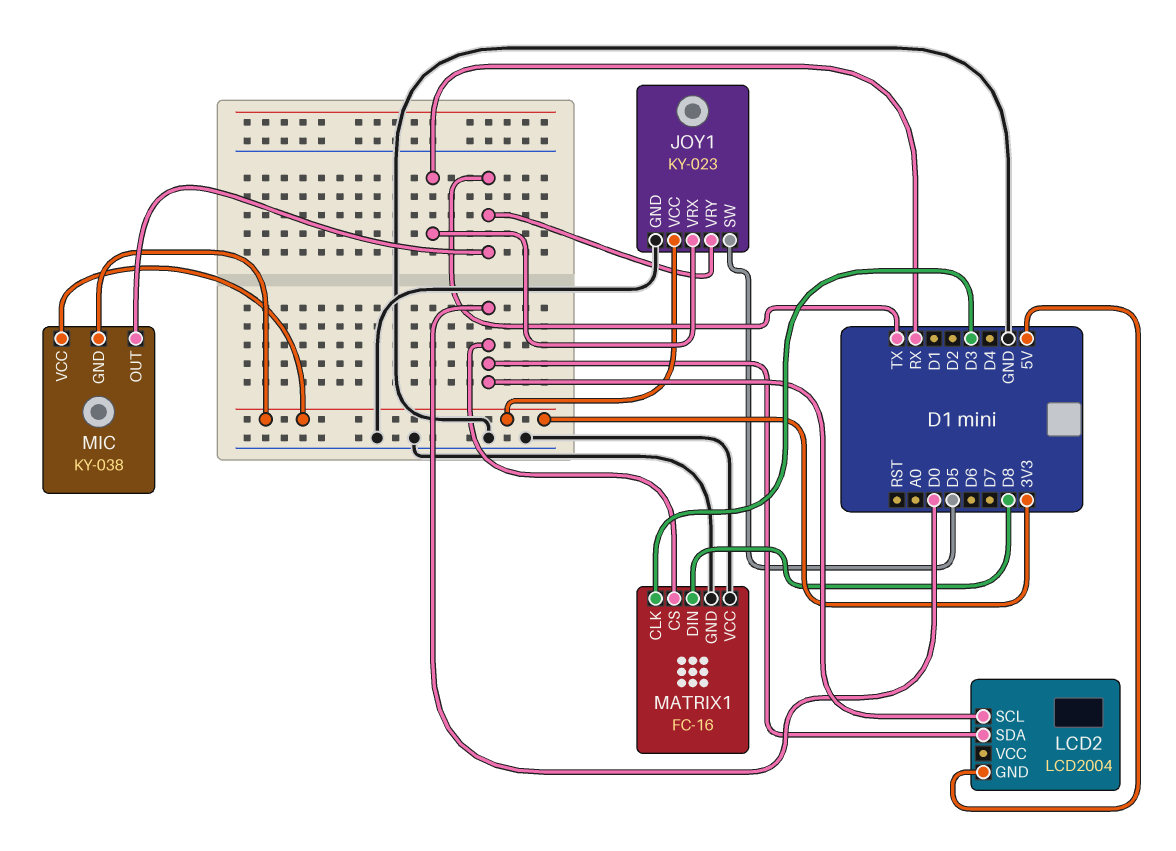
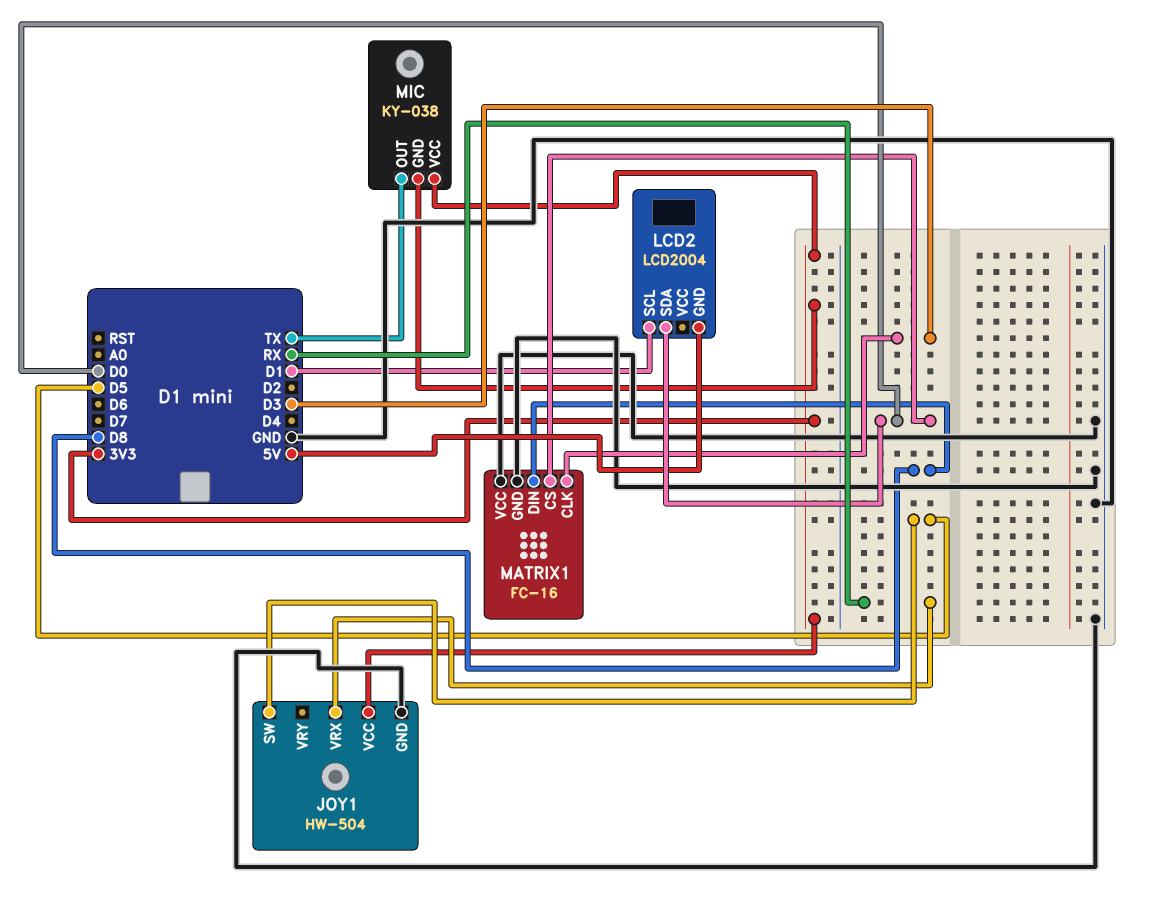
JOY1: KY-023 -> HW-504
JOY1 pin VRY: TX -> none
LCD2 pin SCL: D0 -> D1

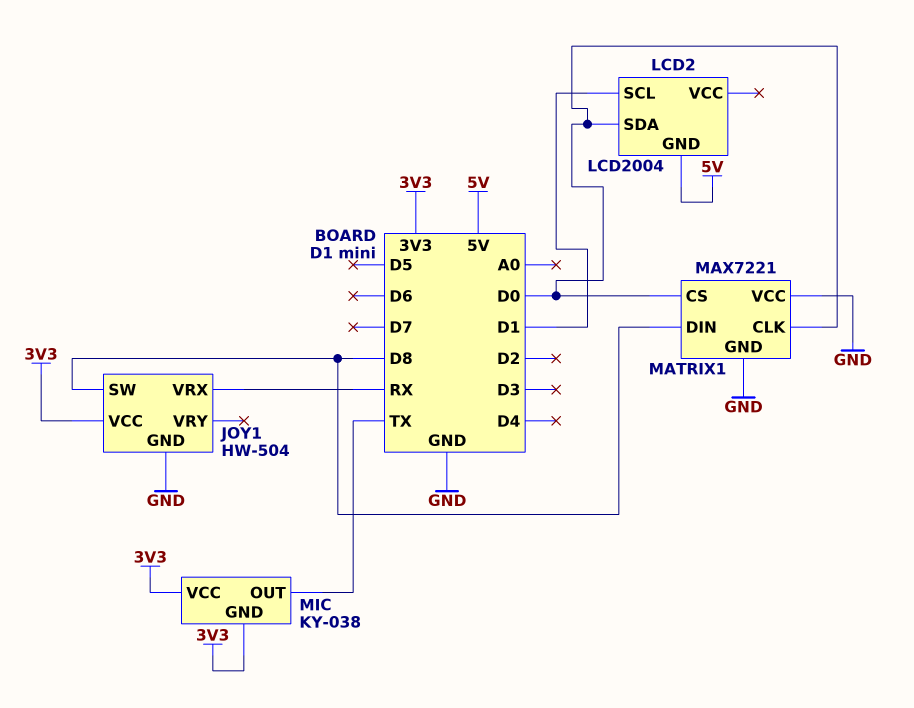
JOY1 pin SW: D5 -> D8
MATRIX1: FC-16 -> MAX7221
MATRIX1 pin CLK: D3 -> D0

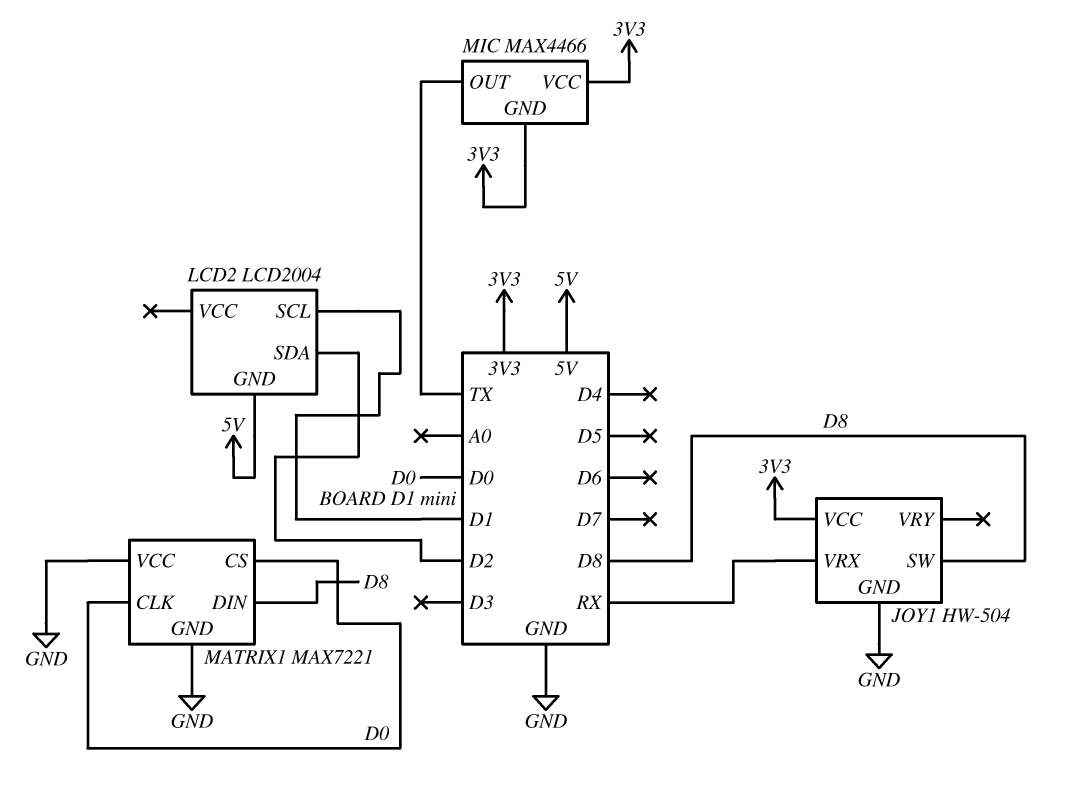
LCD2 pin SDA: D0 -> D2
MIC: KY-038 -> MAX4466

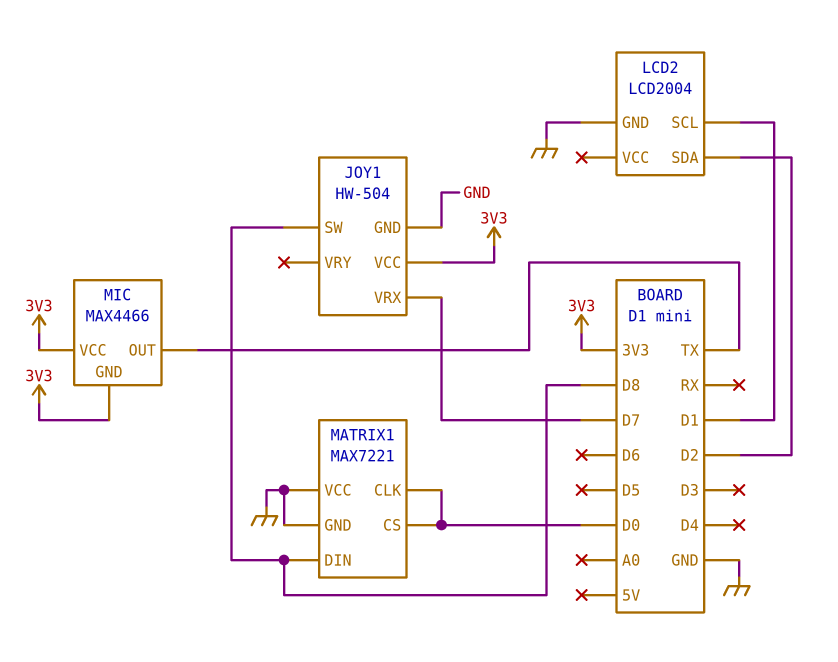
JOY1 pin VRX: RX -> D7
LCD2 pin GND: 5V -> GND

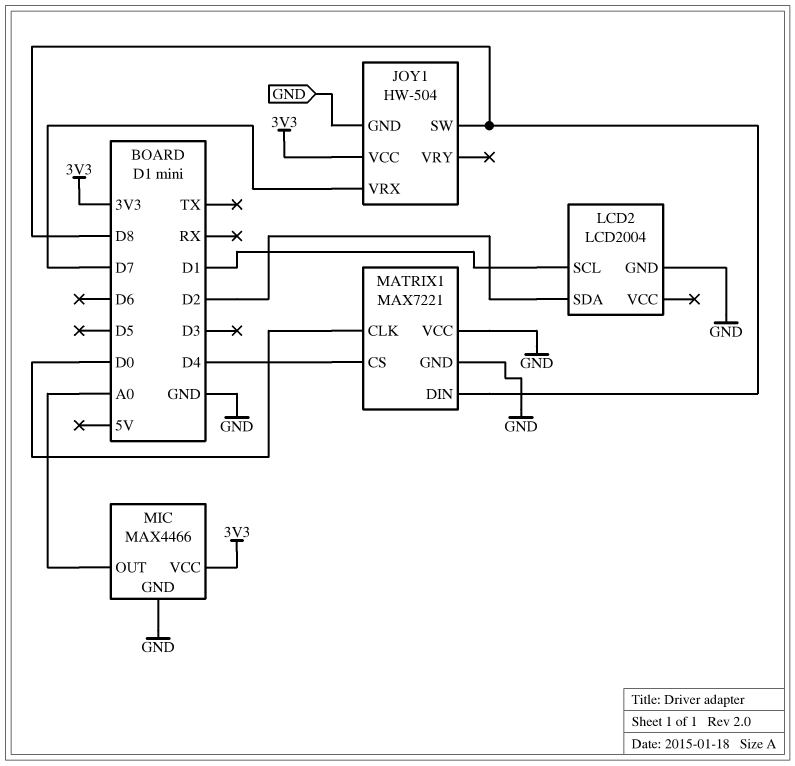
MATRIX1 pin CS: D0 -> D4
MIC pin GND: 3V3 -> GND
MIC pin OUT: TX -> A0

